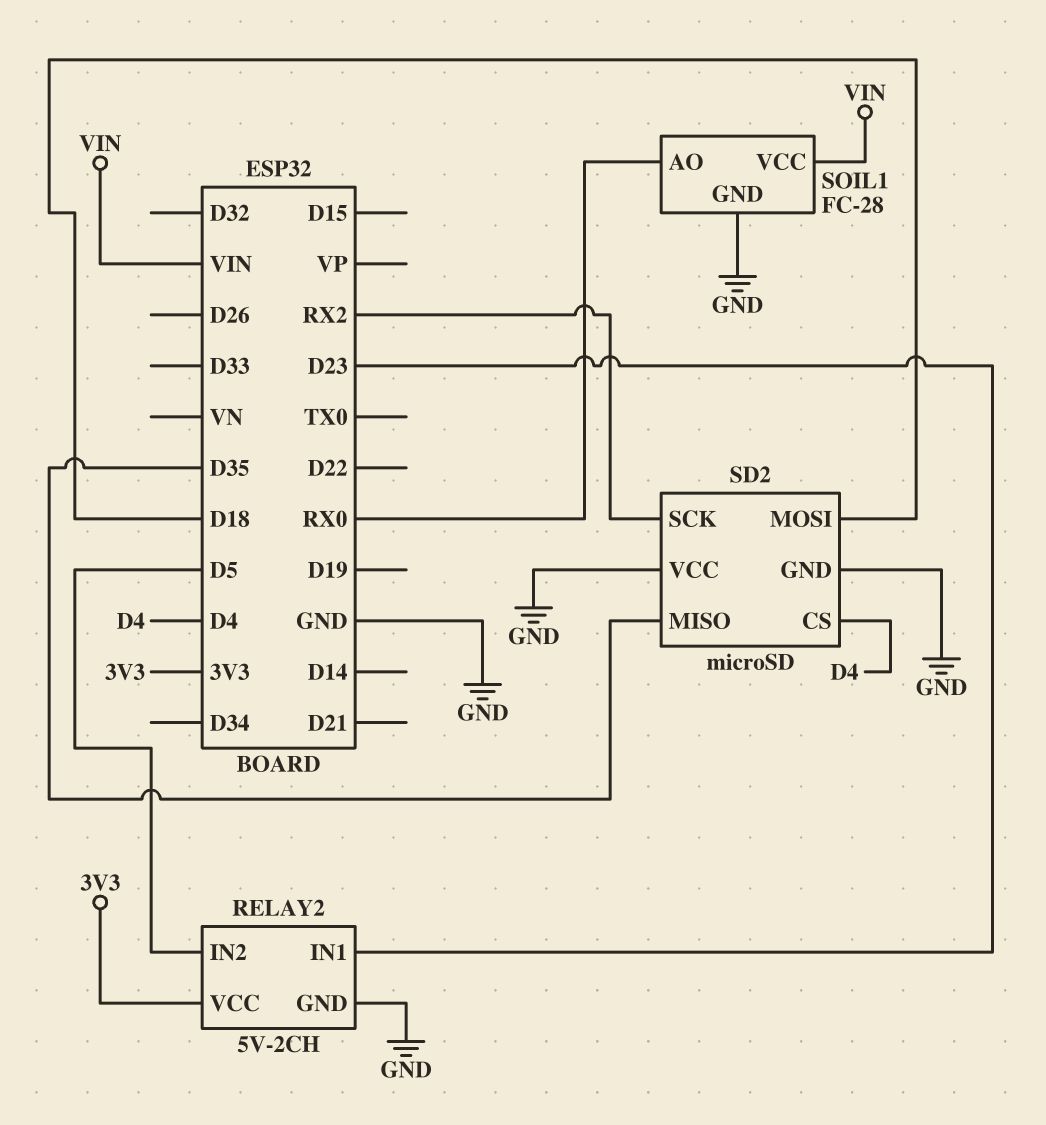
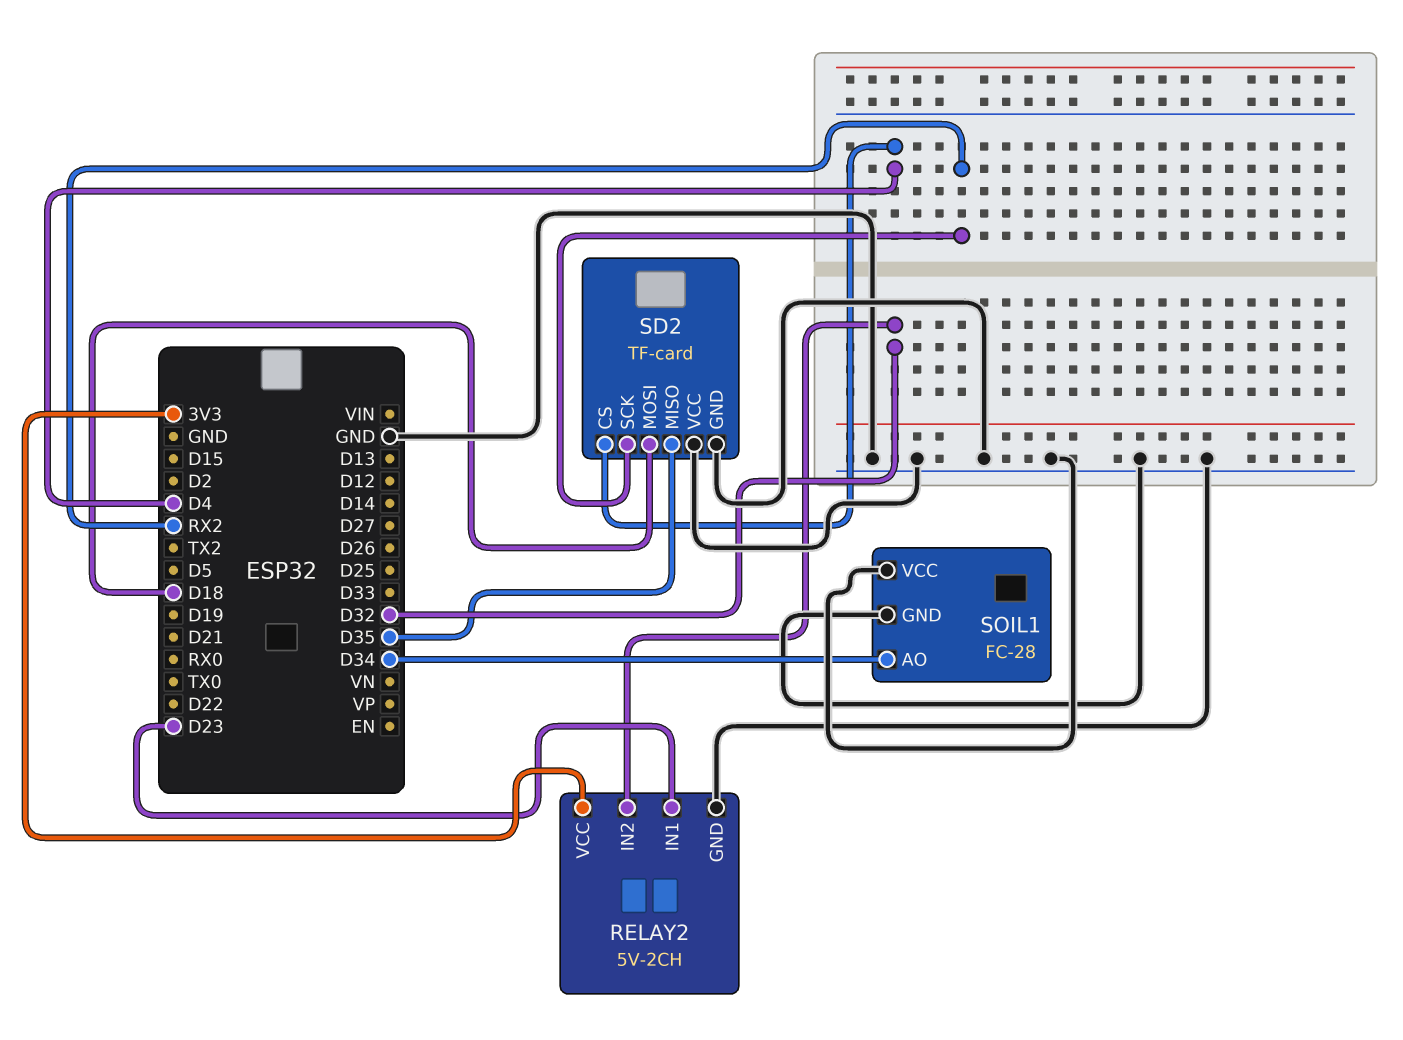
RELAY2 pin IN2: D5 -> D32
SD2: microSD -> TF-card
SOIL1 pin AO: RX0 -> D34
SOIL1 pin VCC: VIN -> GND

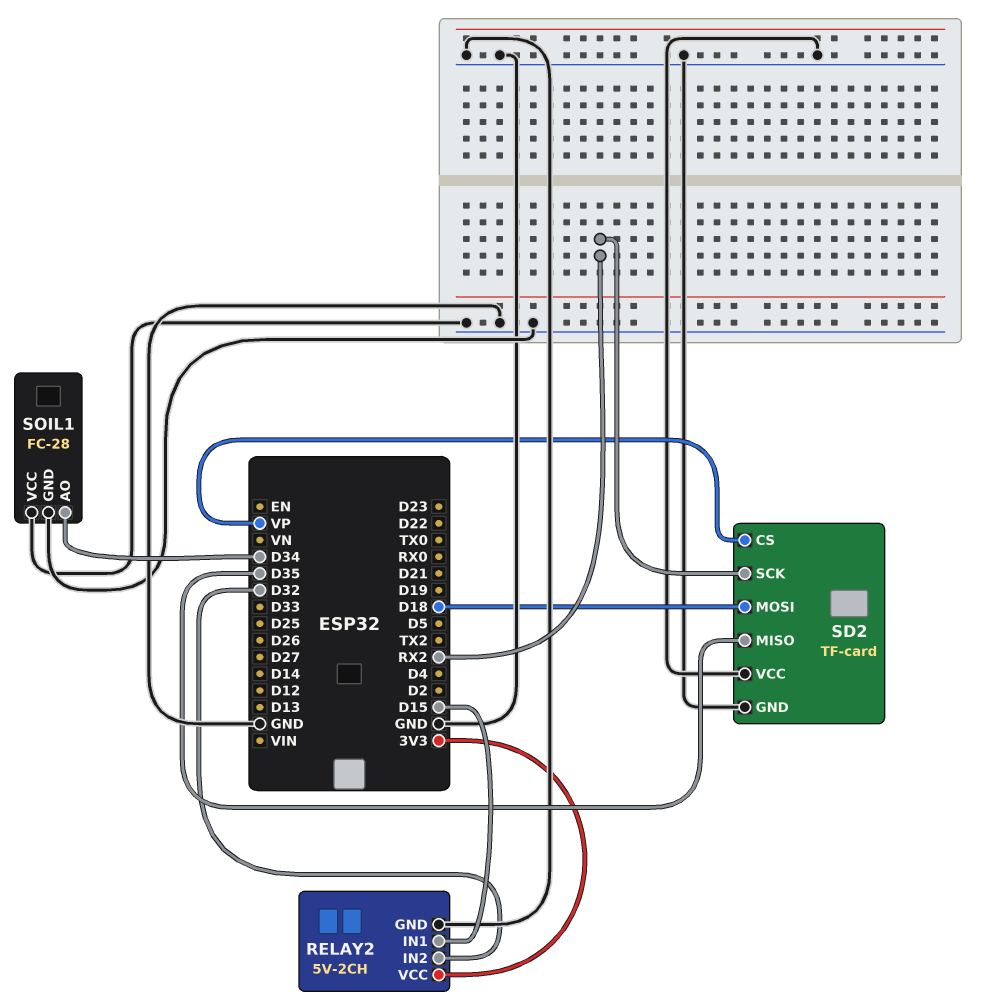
RELAY2 pin IN1: D23 -> D15
SD2 pin CS: D4 -> VP

